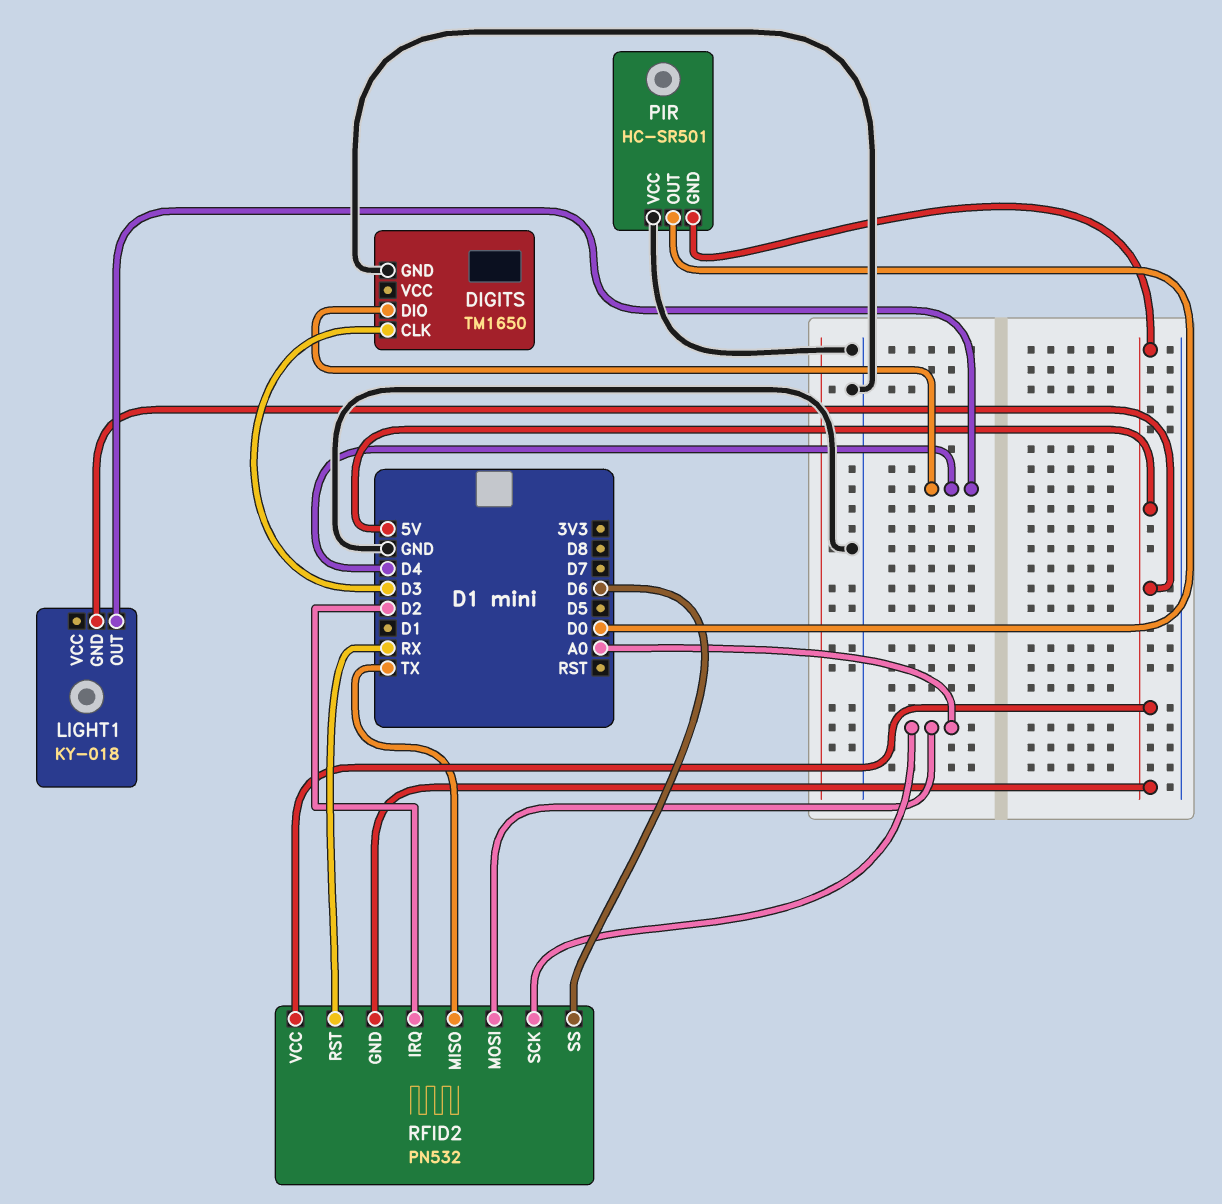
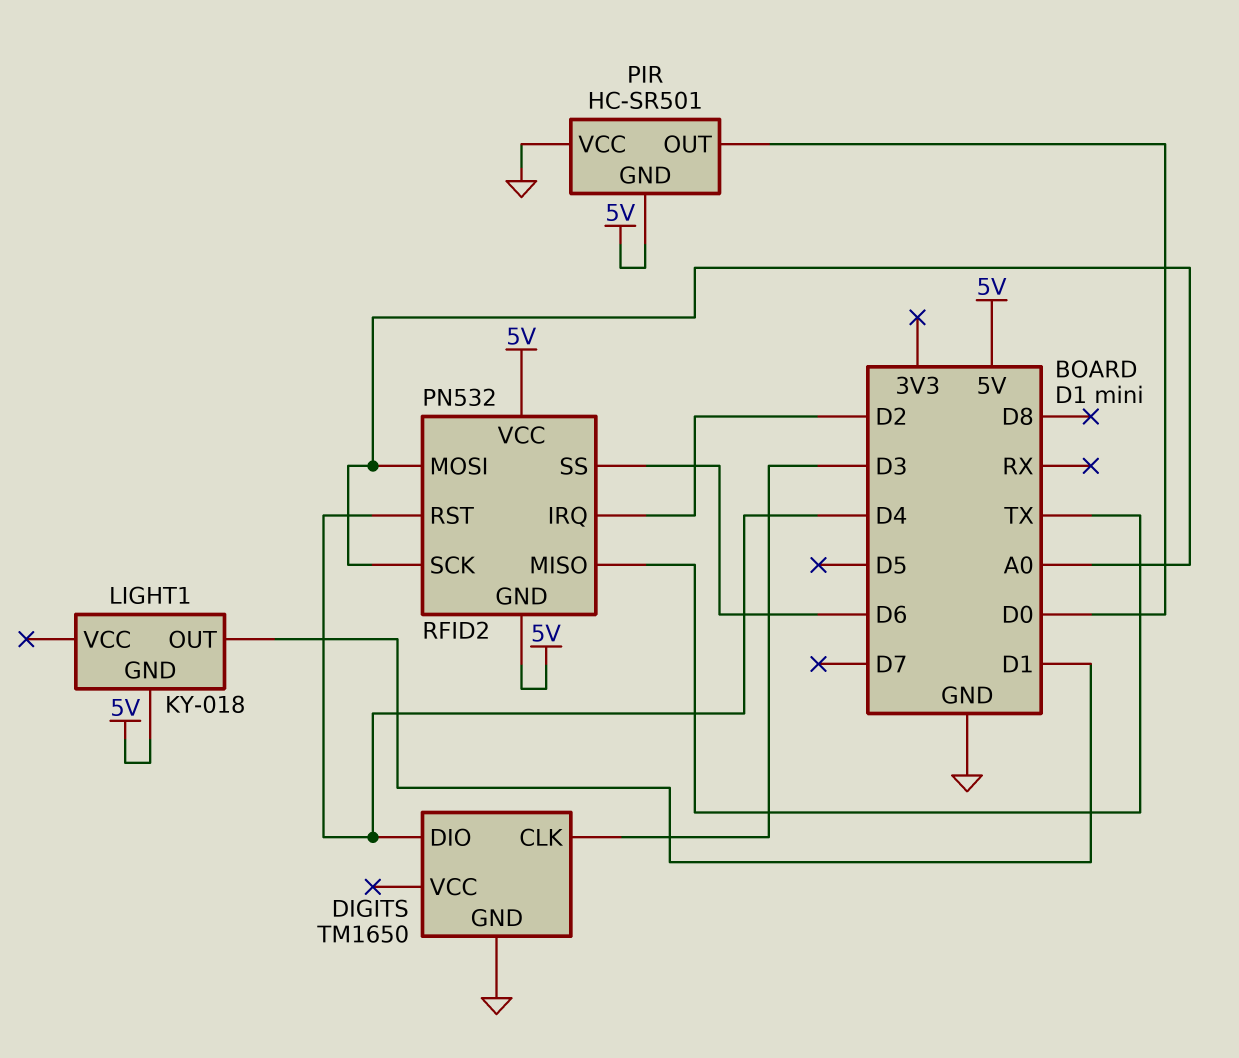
LIGHT1 pin OUT: D4 -> D1
RFID2 pin RST: RX -> D4

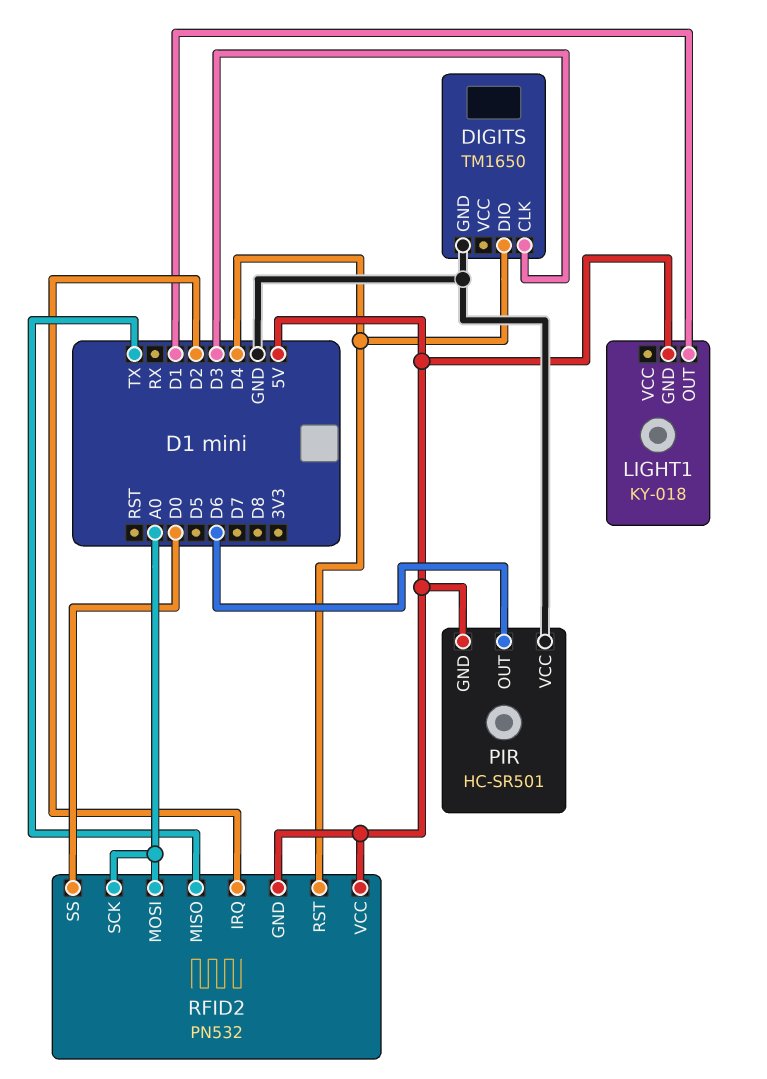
PIR pin OUT: D0 -> D6
RFID2 pin SS: D6 -> D0

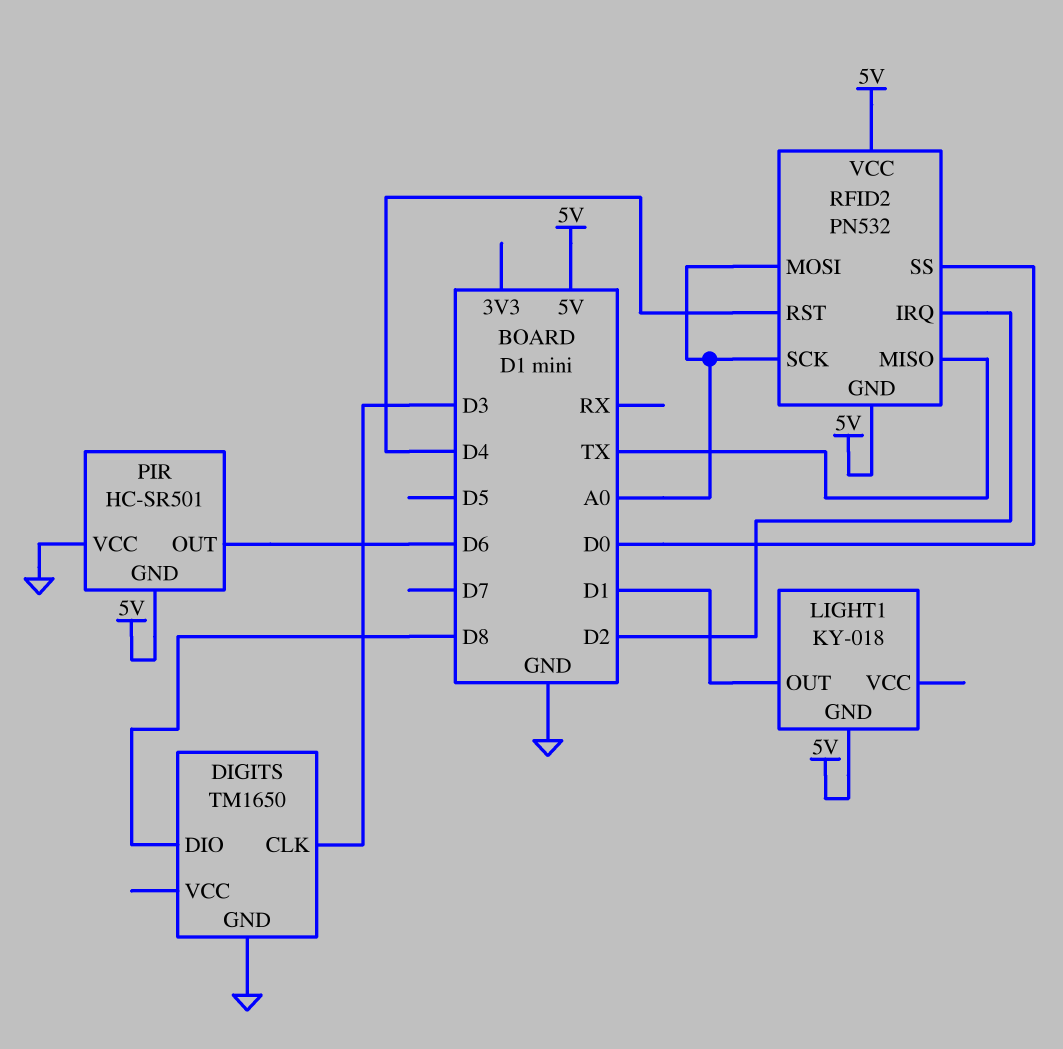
DIGITS pin DIO: D4 -> D8

